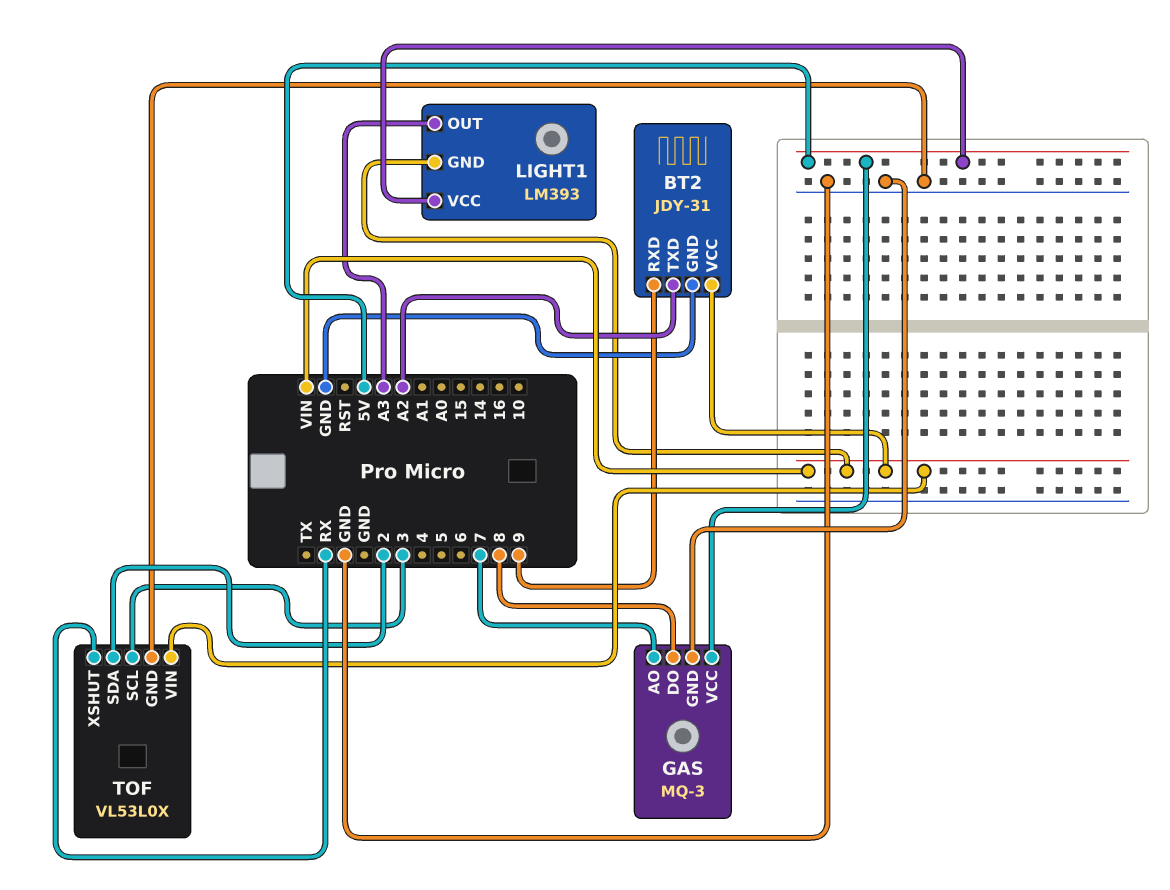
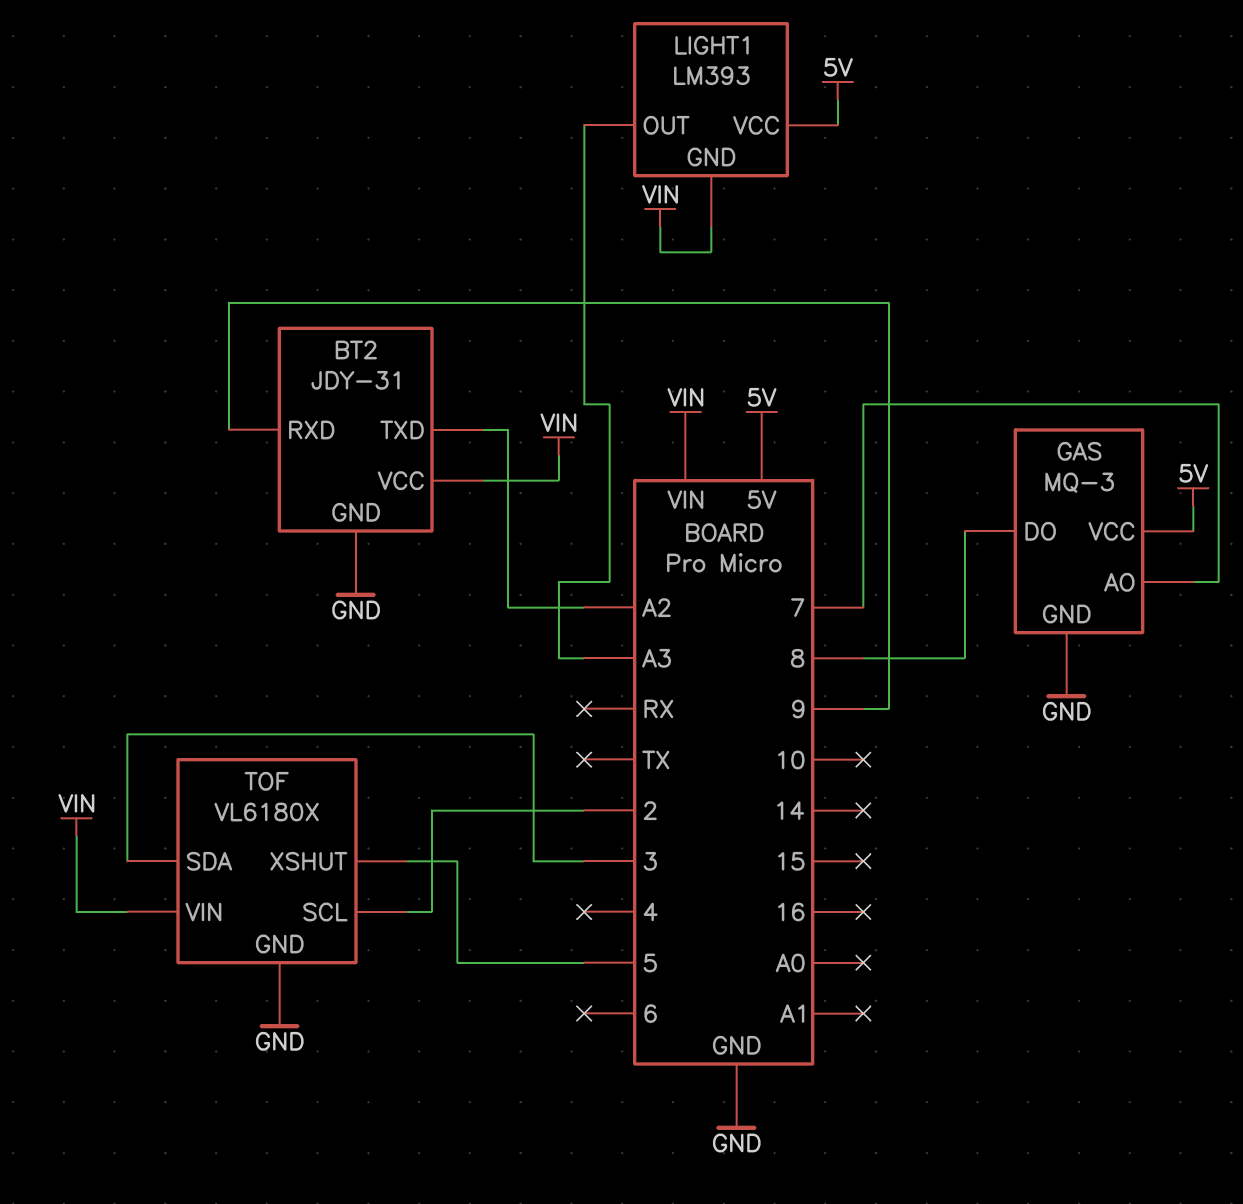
TOF: VL53L0X -> VL6180X
TOF pin SCL: 3 -> 2
TOF pin SDA: 2 -> 3
TOF pin XSHUT: RX -> 5

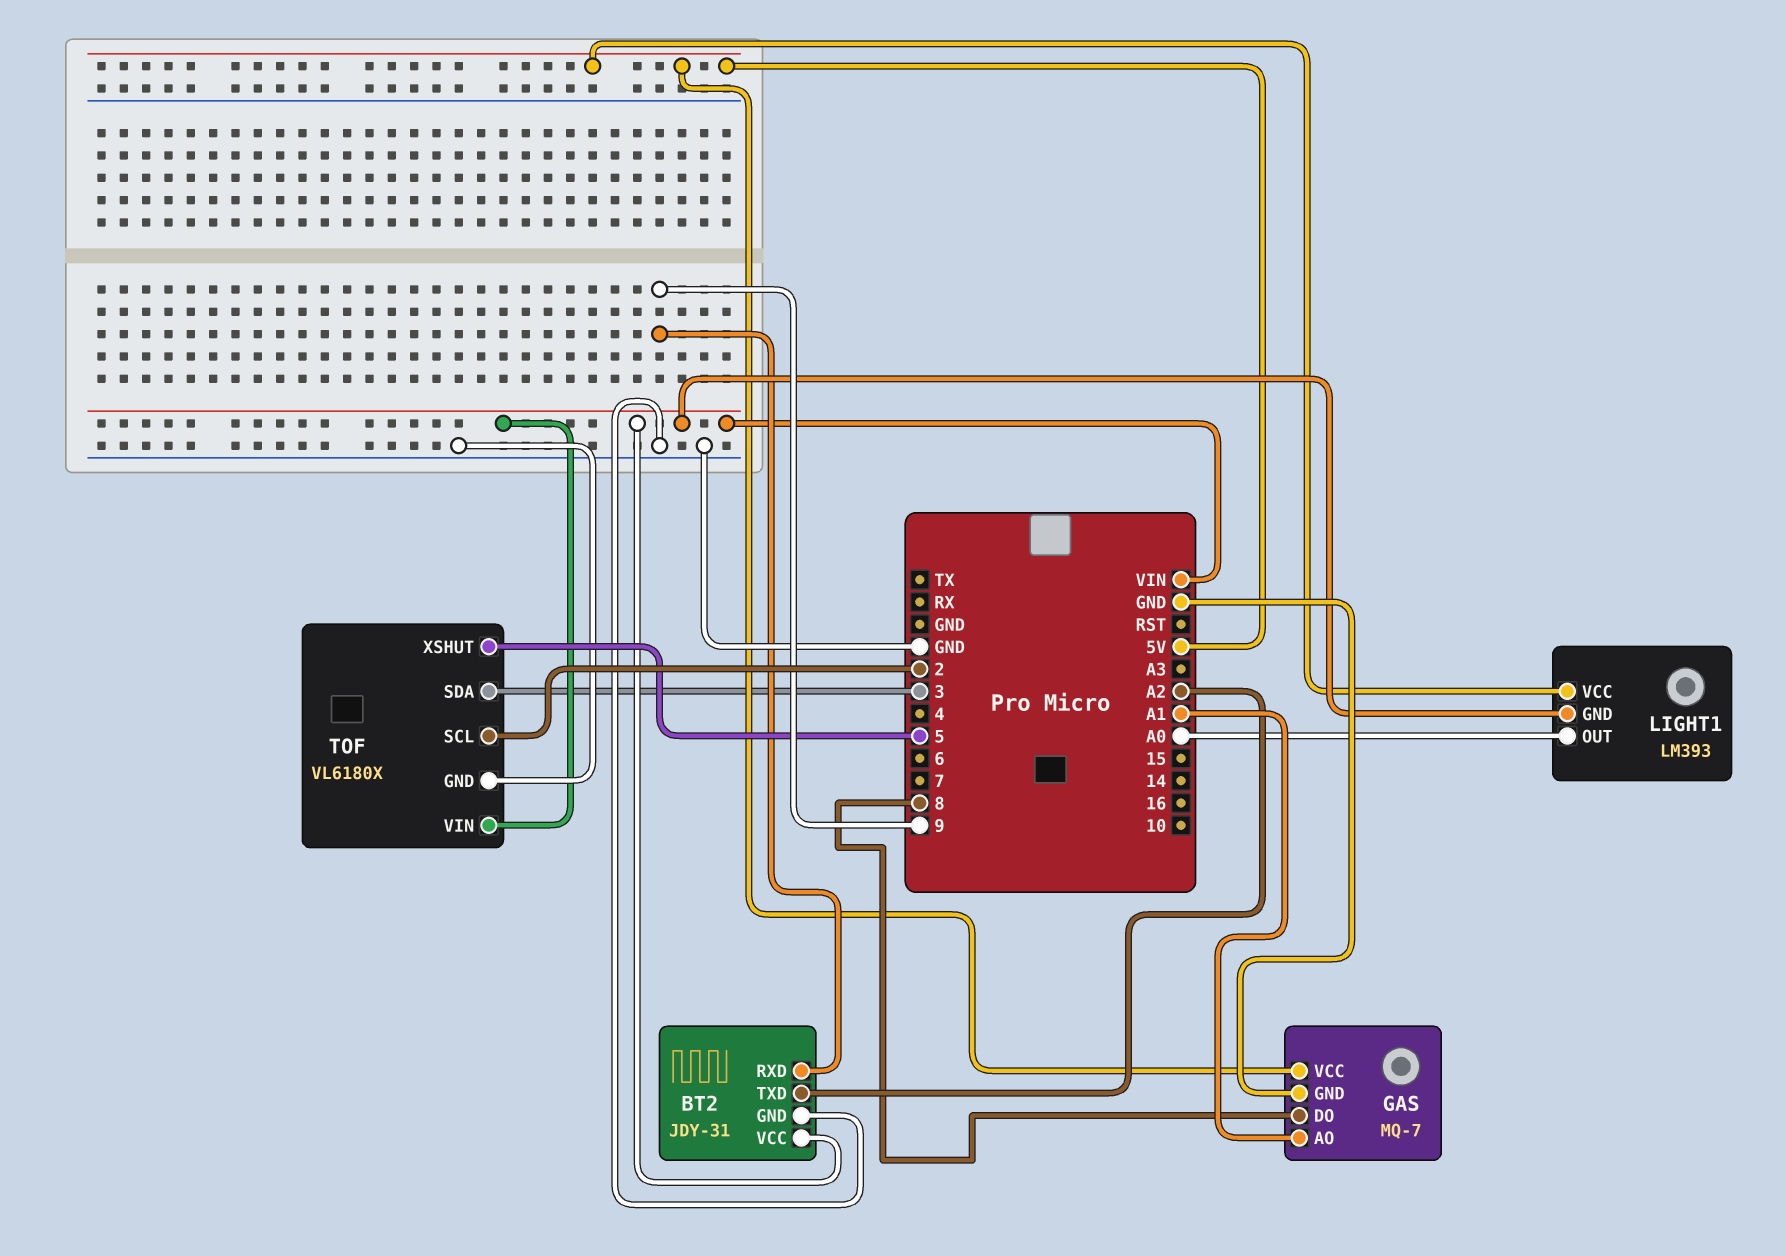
GAS: MQ-3 -> MQ-7
GAS pin AO: 7 -> A1
LIGHT1 pin OUT: A3 -> A0

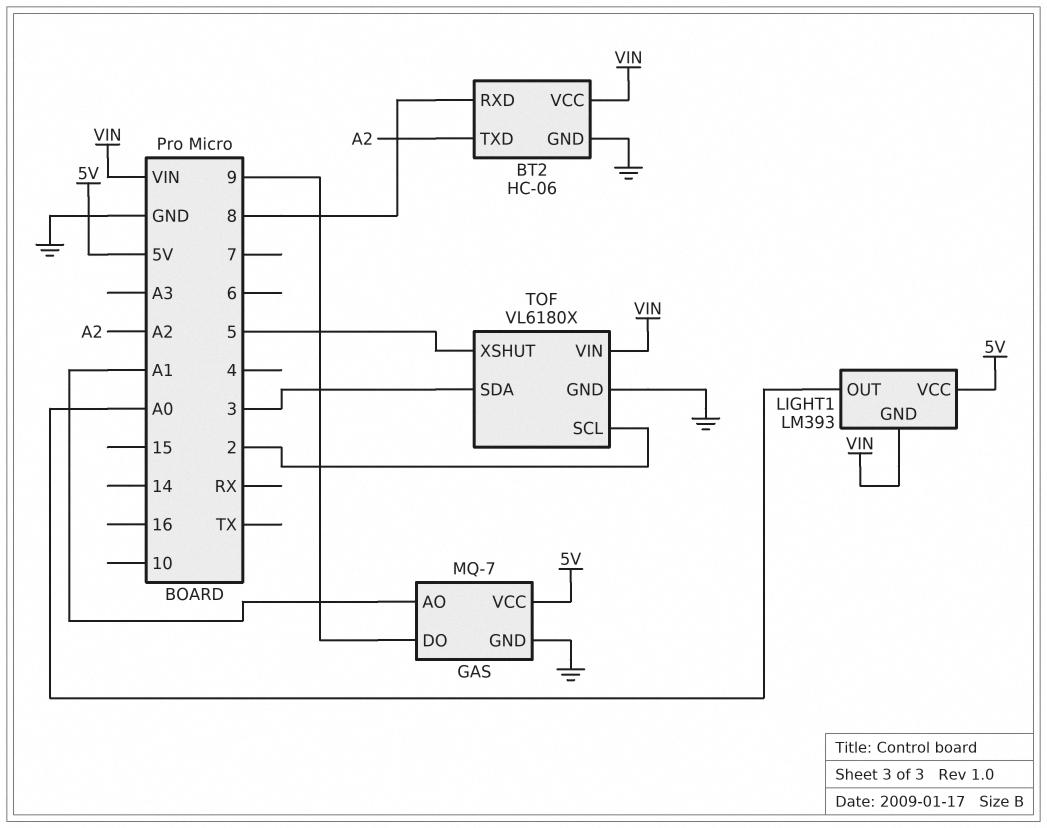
BT2: JDY-31 -> HC-06
BT2 pin RXD: 9 -> 8
GAS pin DO: 8 -> 9

